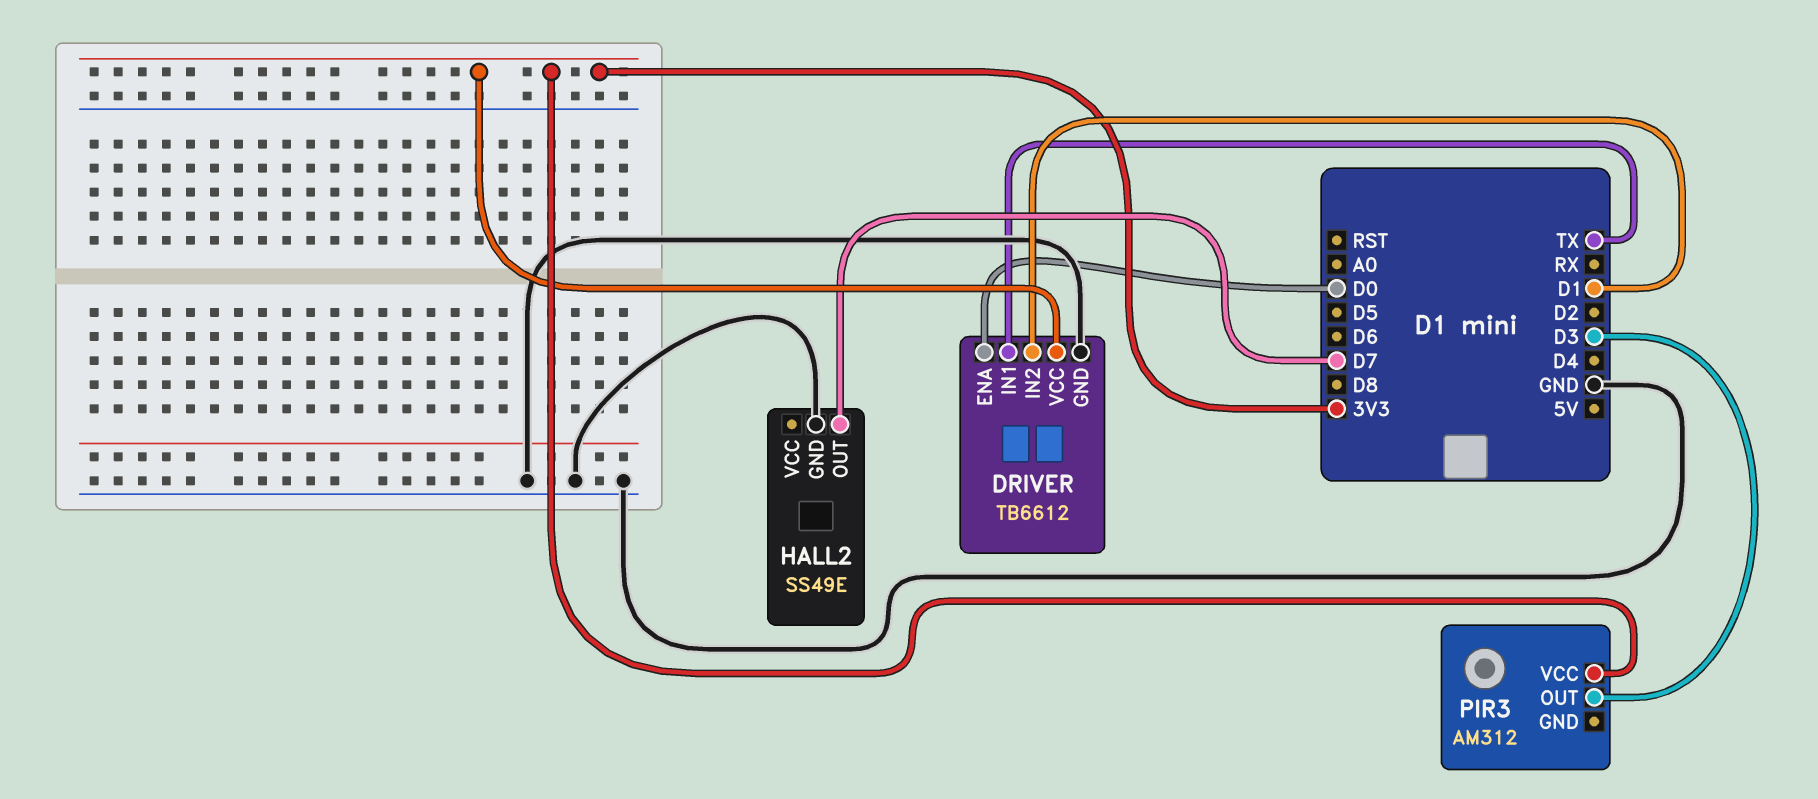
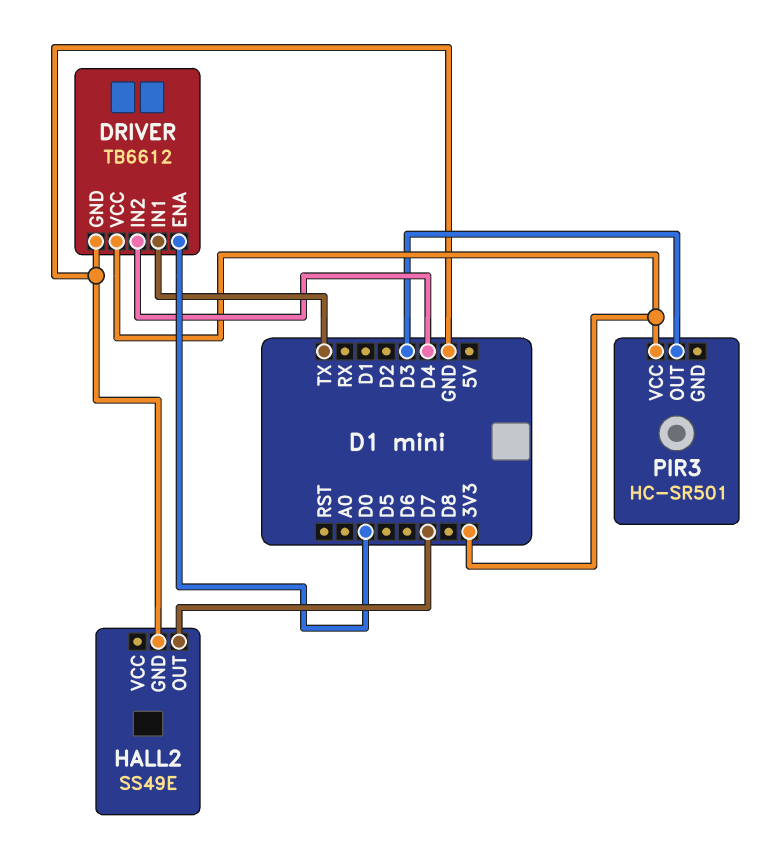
DRIVER pin IN2: D1 -> D4
PIR3: AM312 -> HC-SR501

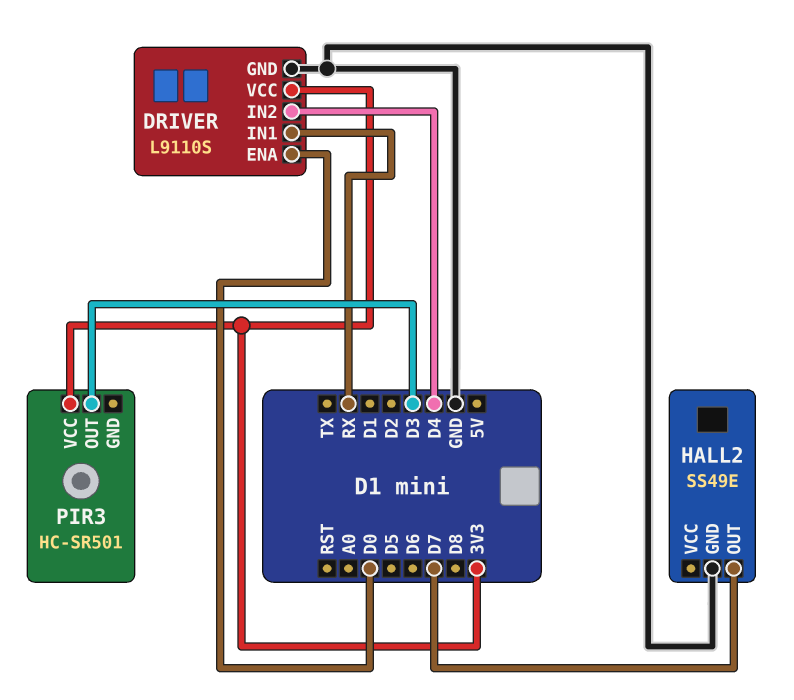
DRIVER: TB6612 -> L9110S
DRIVER pin IN1: TX -> RX

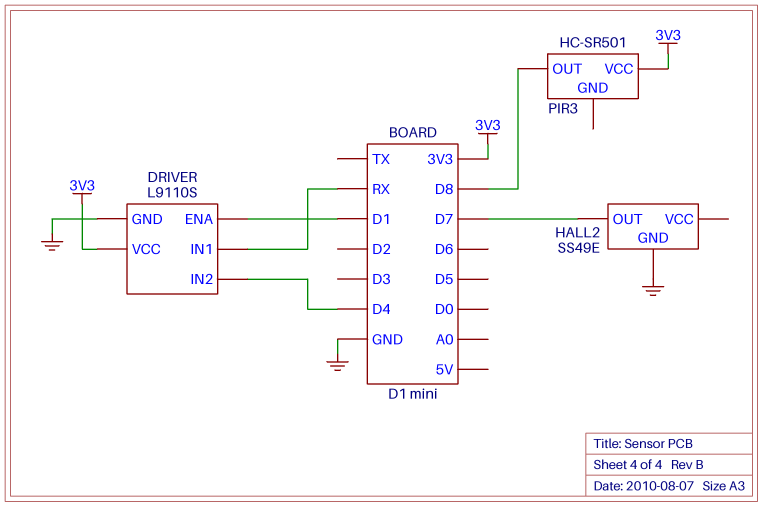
DRIVER pin ENA: D0 -> D1
PIR3 pin OUT: D3 -> D8

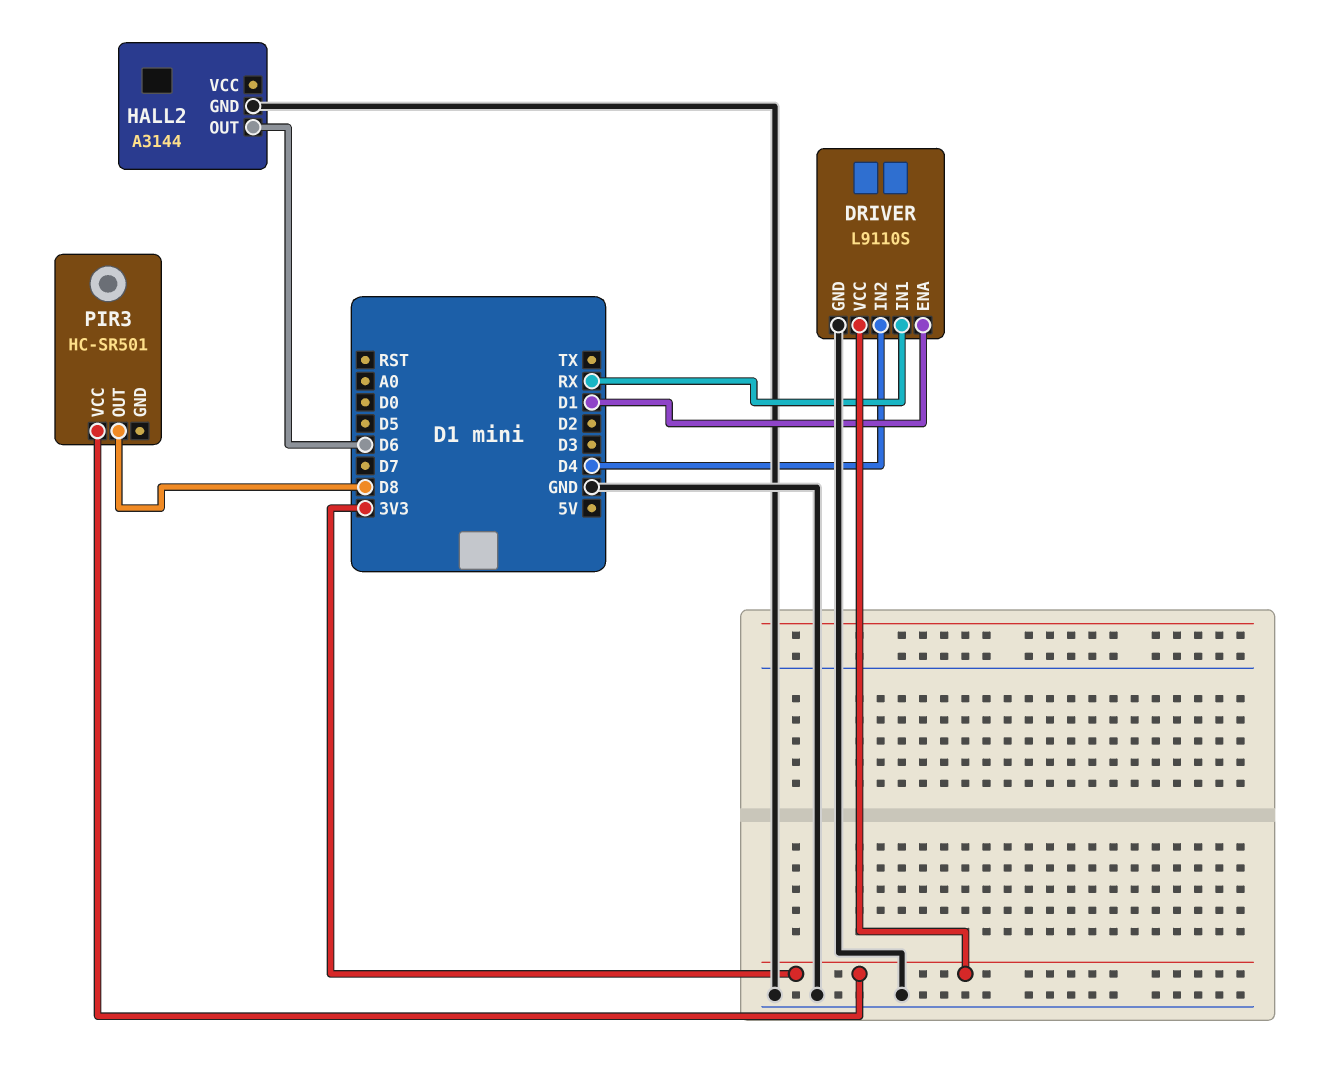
HALL2: SS49E -> A3144
HALL2 pin OUT: D7 -> D6

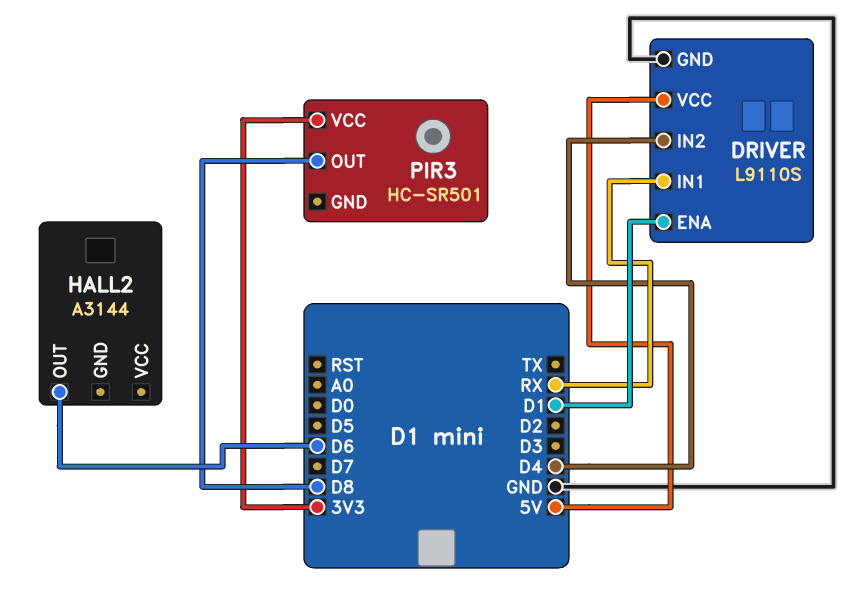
DRIVER pin VCC: 3V3 -> 5V
HALL2 pin GND: GND -> none

